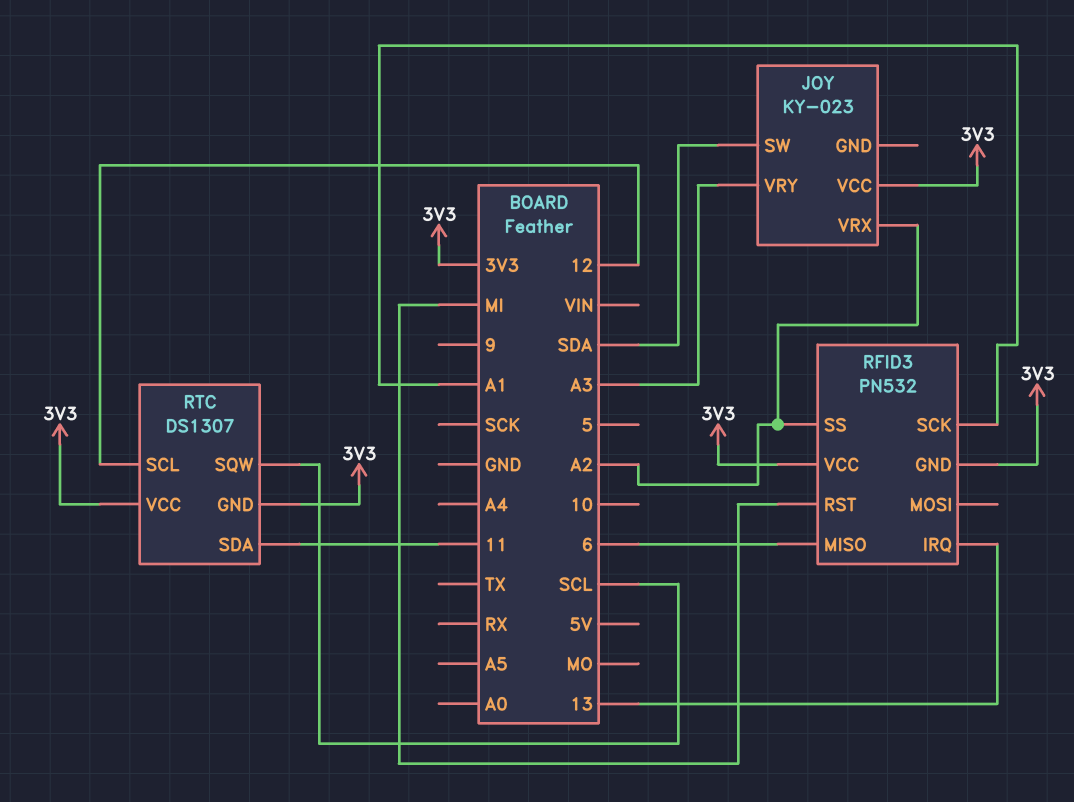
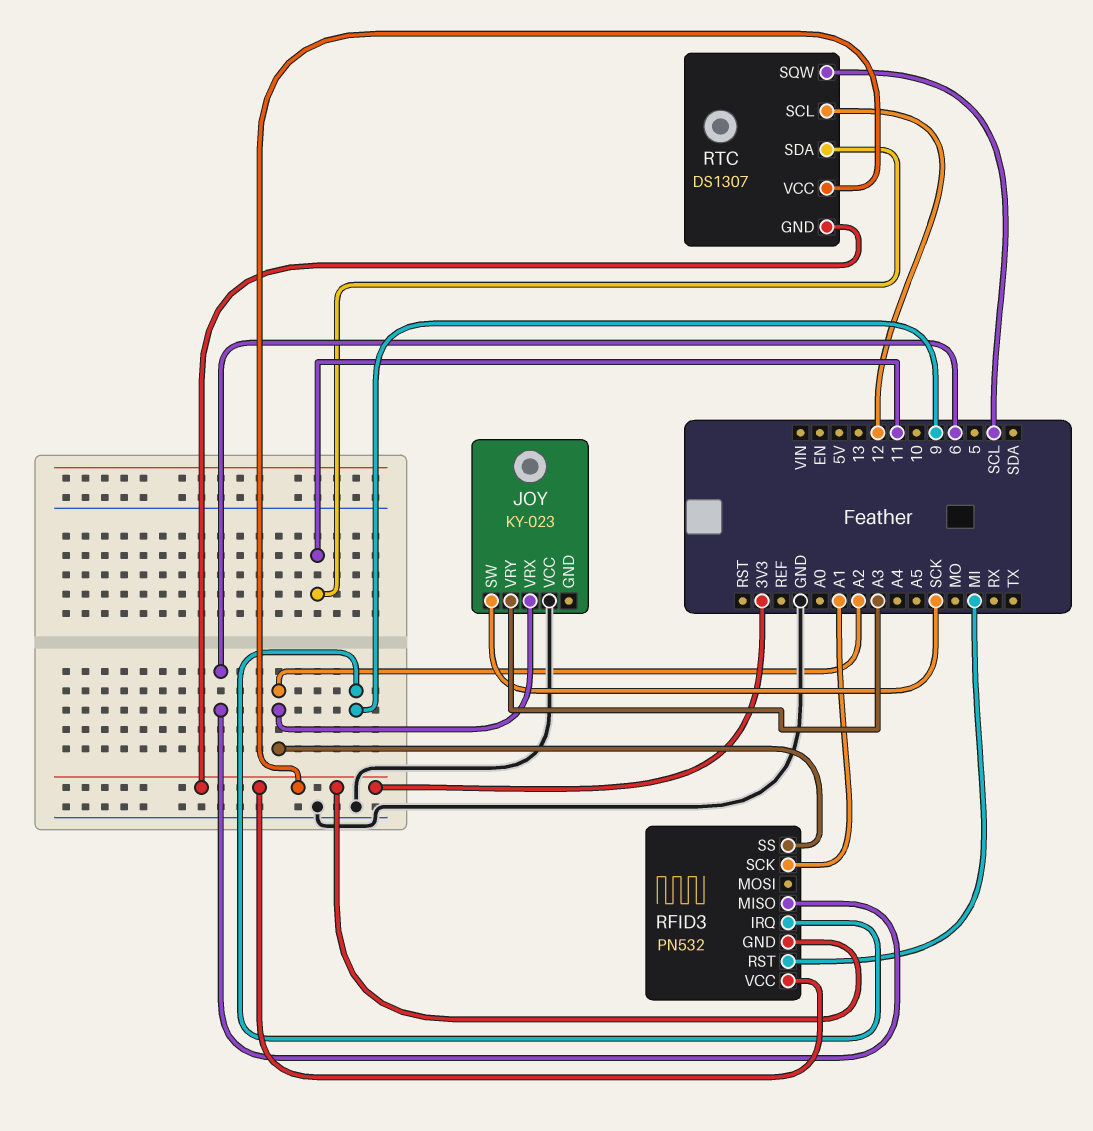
JOY pin SW: SDA -> SCK
JOY pin VCC: 3V3 -> GND
RFID3 pin IRQ: 13 -> 9

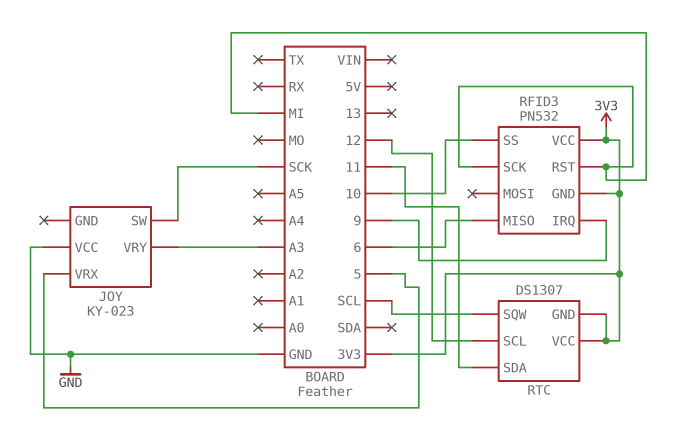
JOY pin VRX: A2 -> 5
RFID3 pin SCK: A1 -> MI
RFID3 pin SS: A2 -> 10

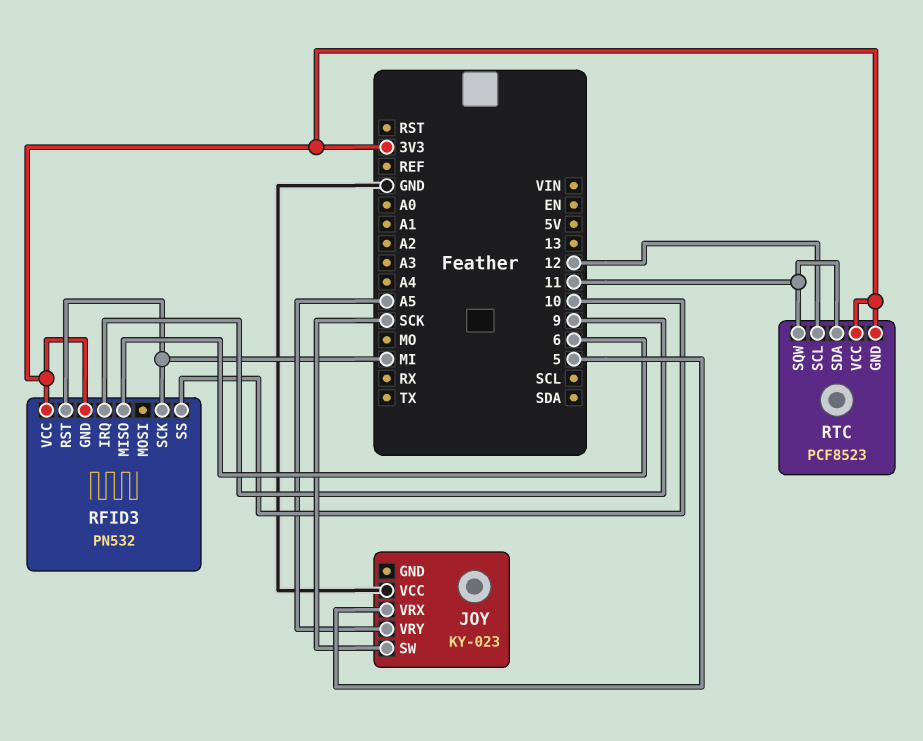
JOY pin VRY: A3 -> A5
RTC: DS1307 -> PCF8523
RTC pin SQW: SCL -> 11

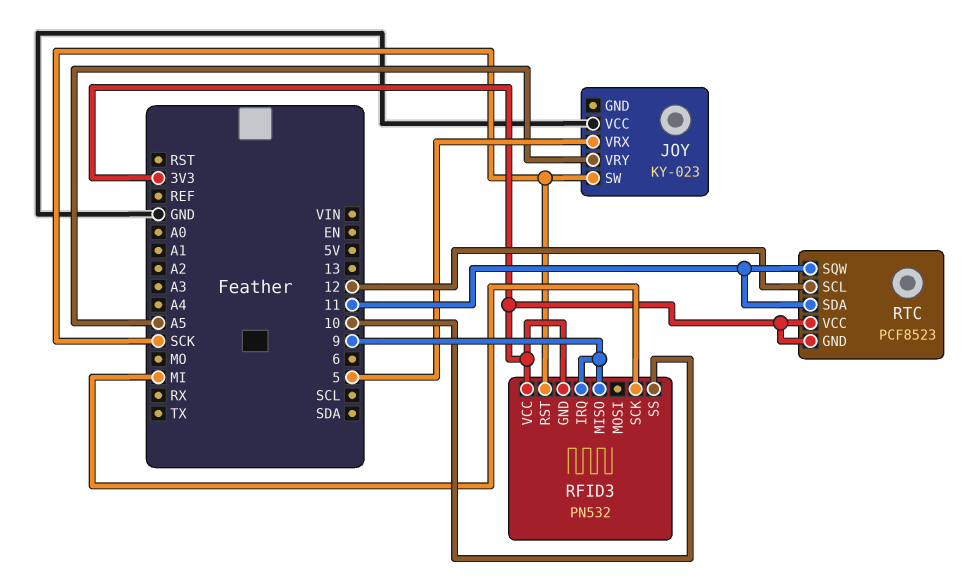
RFID3 pin MISO: 6 -> 9
RFID3 pin RST: MI -> SCK

